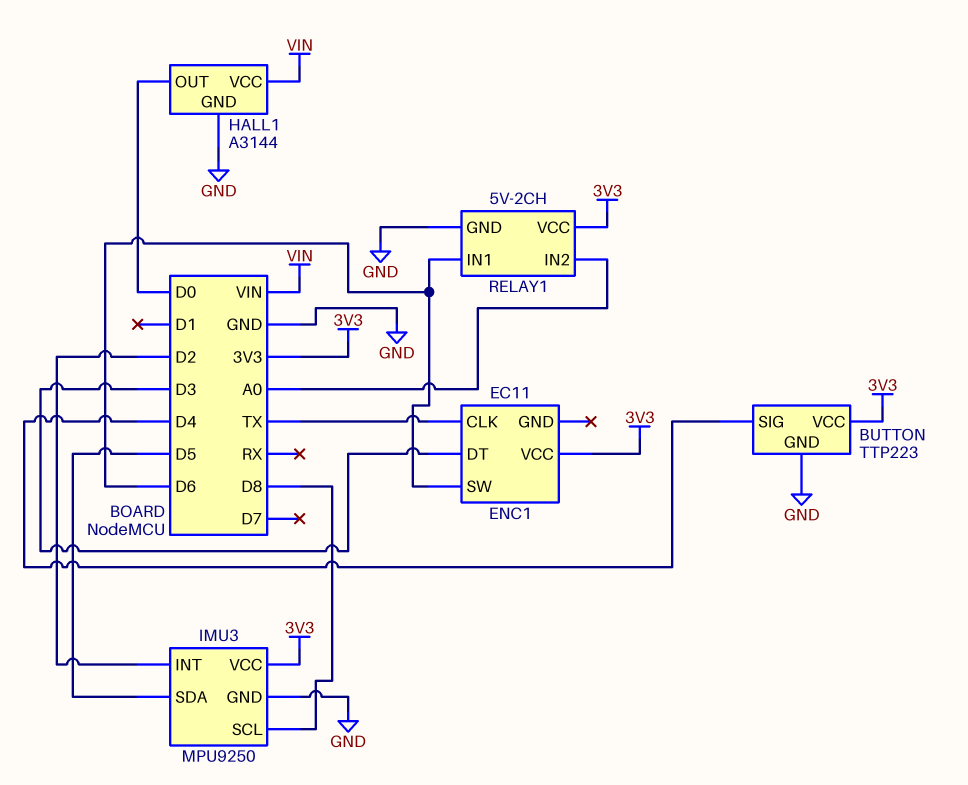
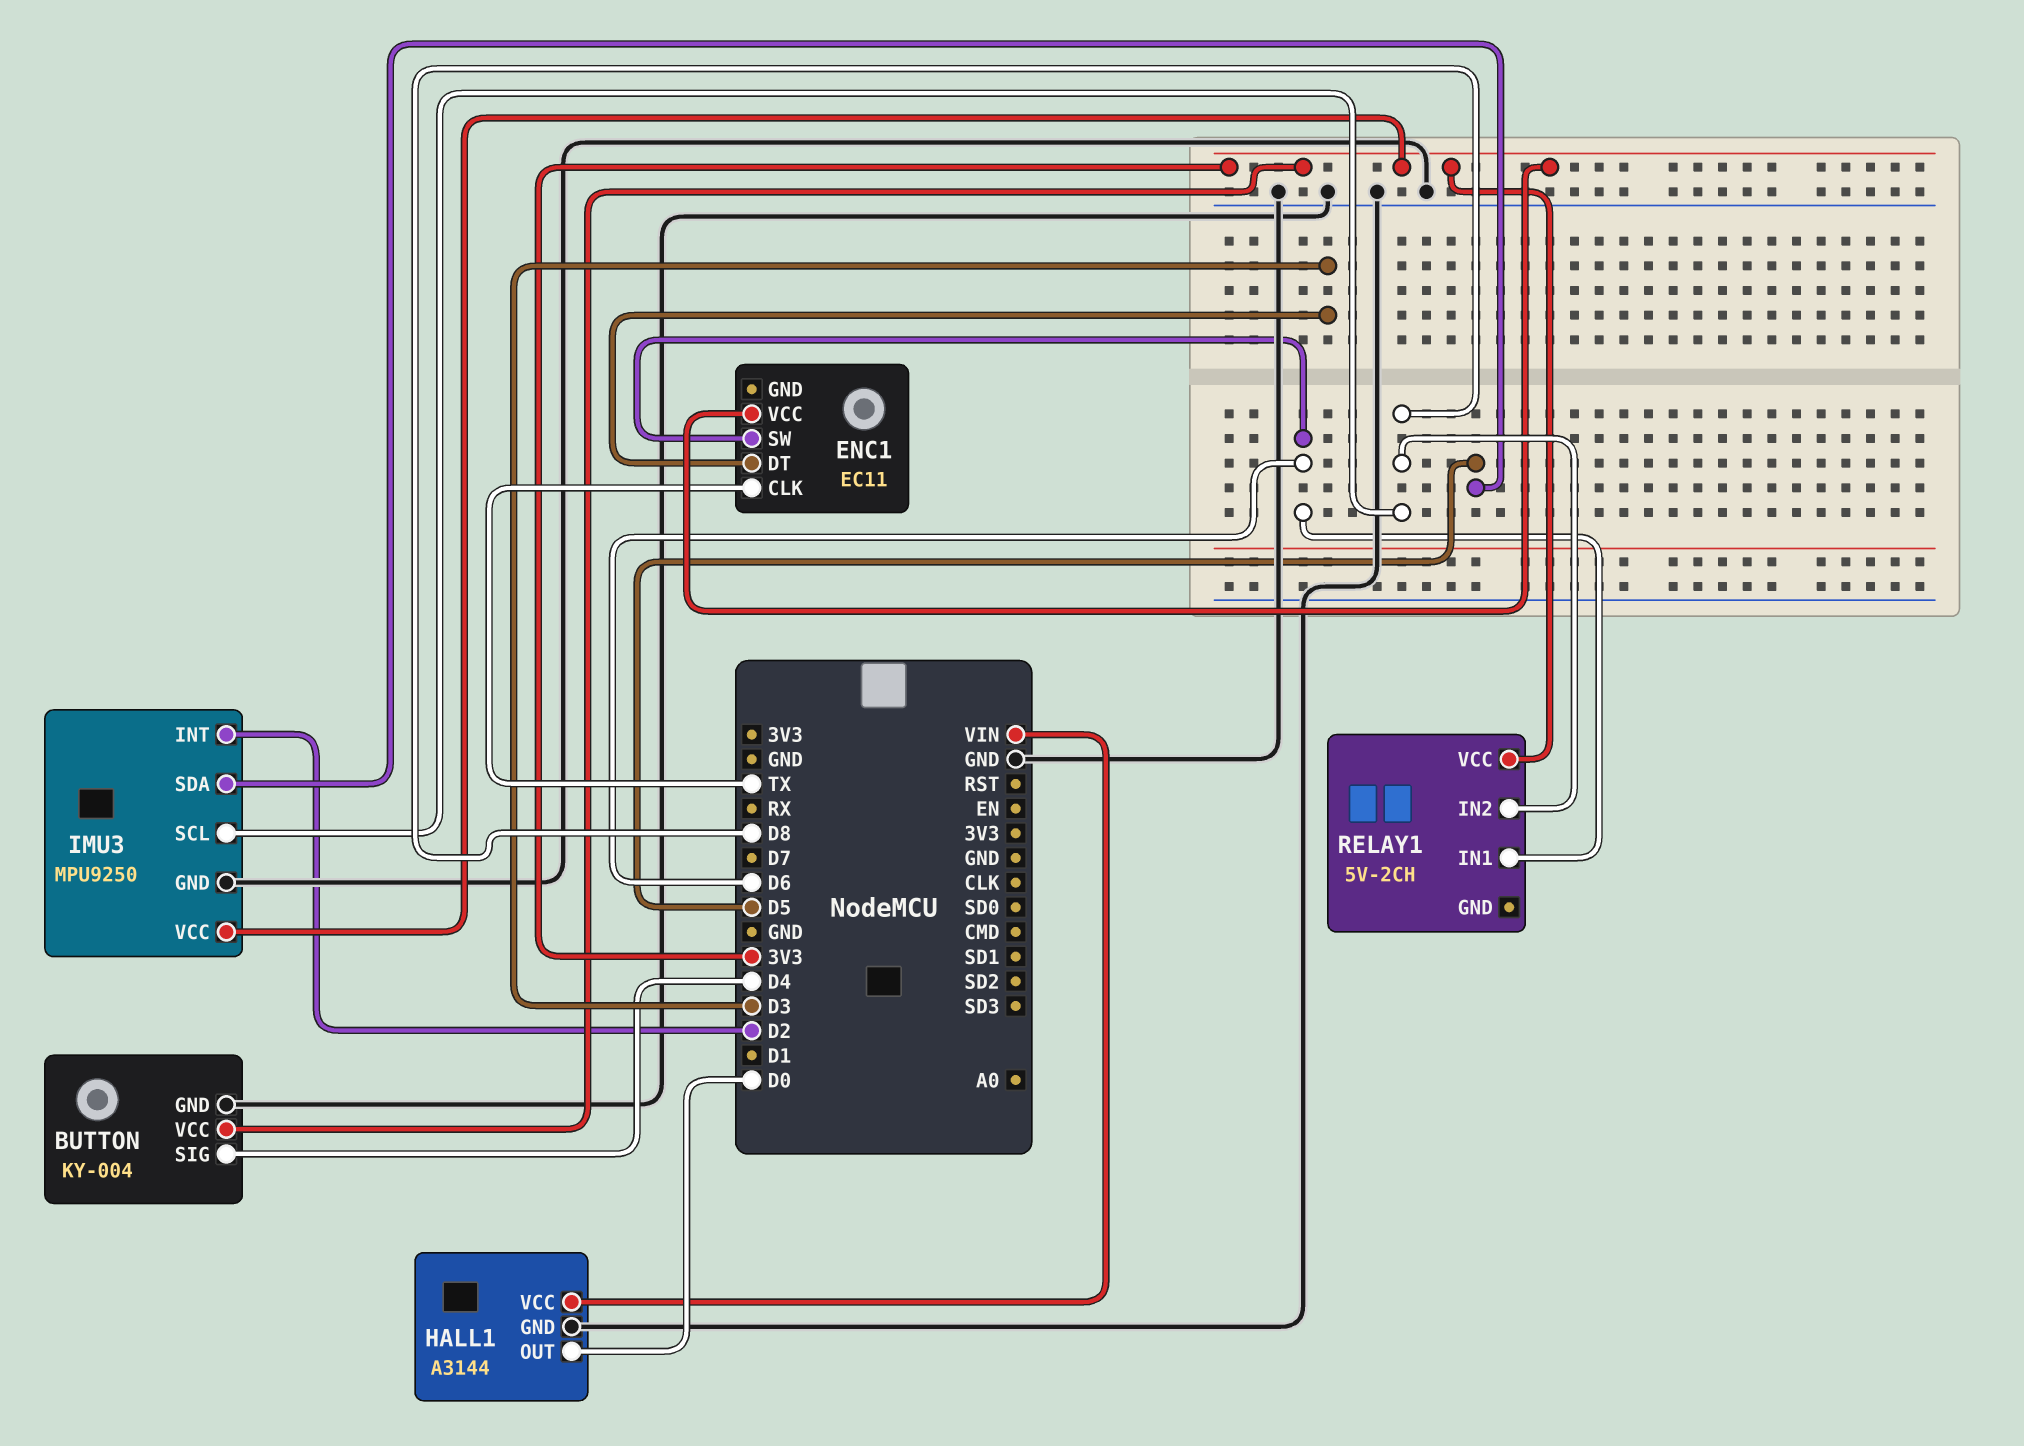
BUTTON: TTP223 -> KY-004
RELAY1 pin GND: GND -> none
RELAY1 pin IN2: A0 -> D8

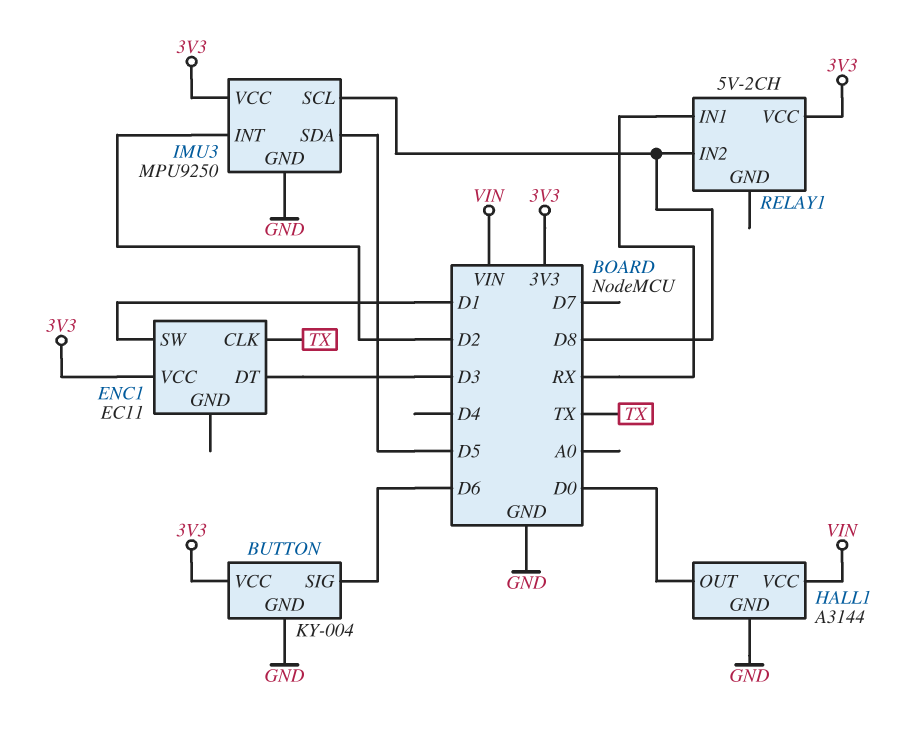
BUTTON pin SIG: D4 -> D6
ENC1 pin SW: D6 -> D1
RELAY1 pin IN1: D6 -> RX

